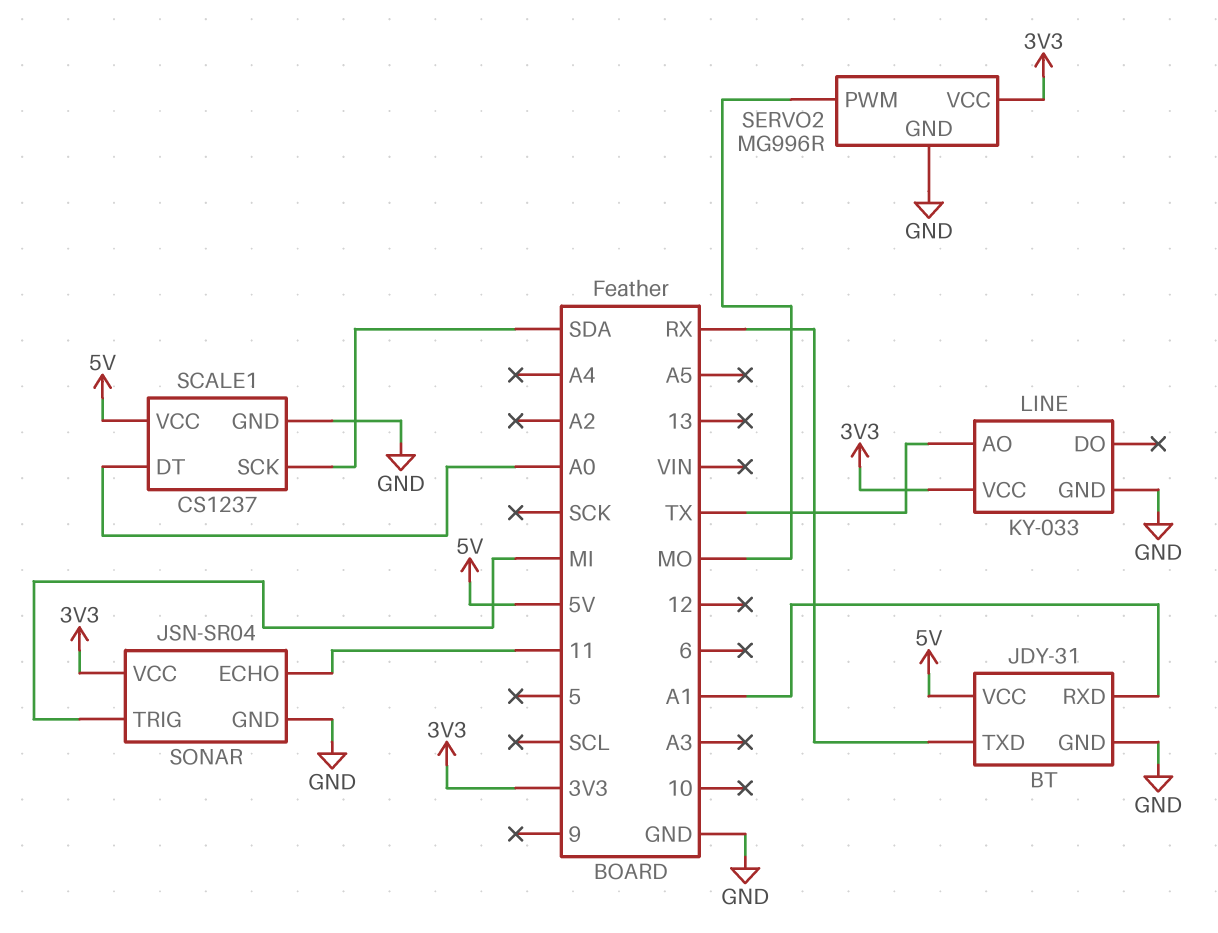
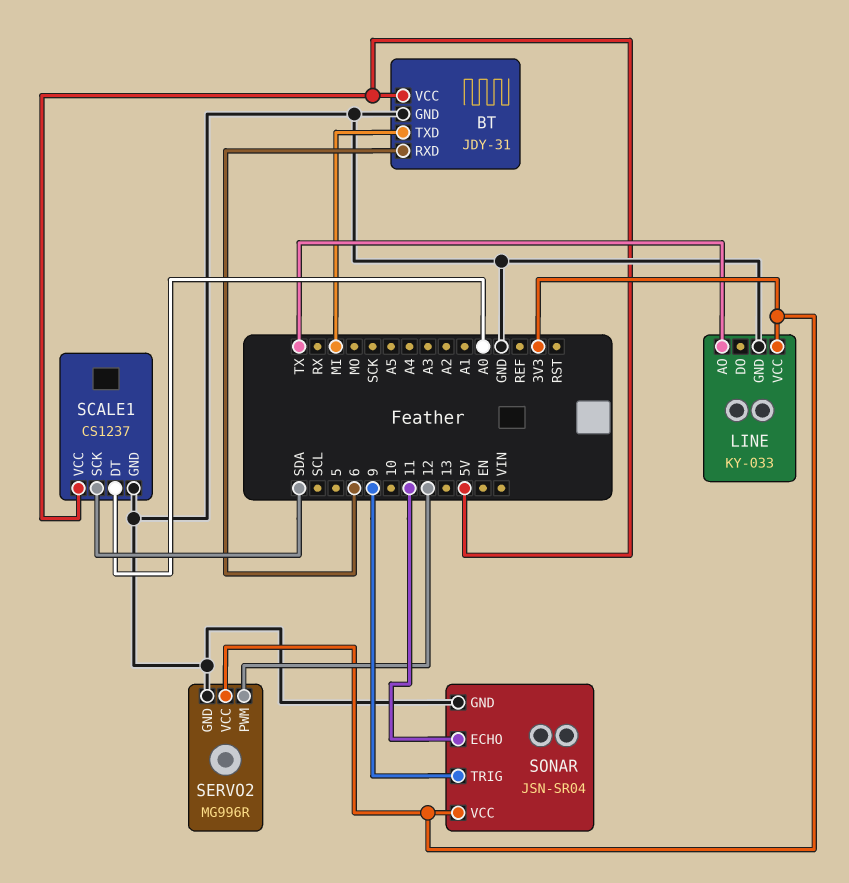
BT pin RXD: A1 -> 6
BT pin TXD: RX -> MI
SERVO2 pin PWM: MO -> 12
SONAR pin TRIG: MI -> 9

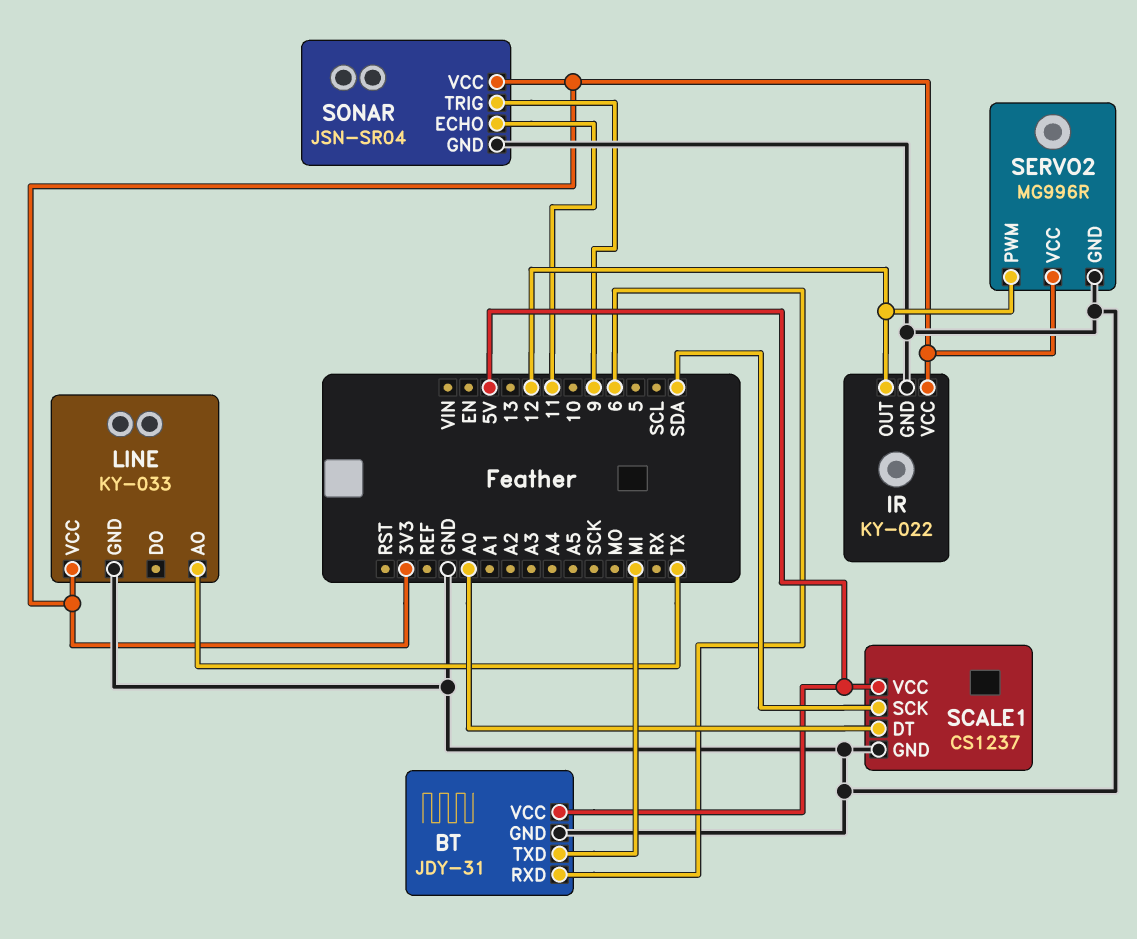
IR: none -> KY-022
IR pin GND: none -> GND
IR pin OUT: none -> 12
IR pin VCC: none -> 3V3

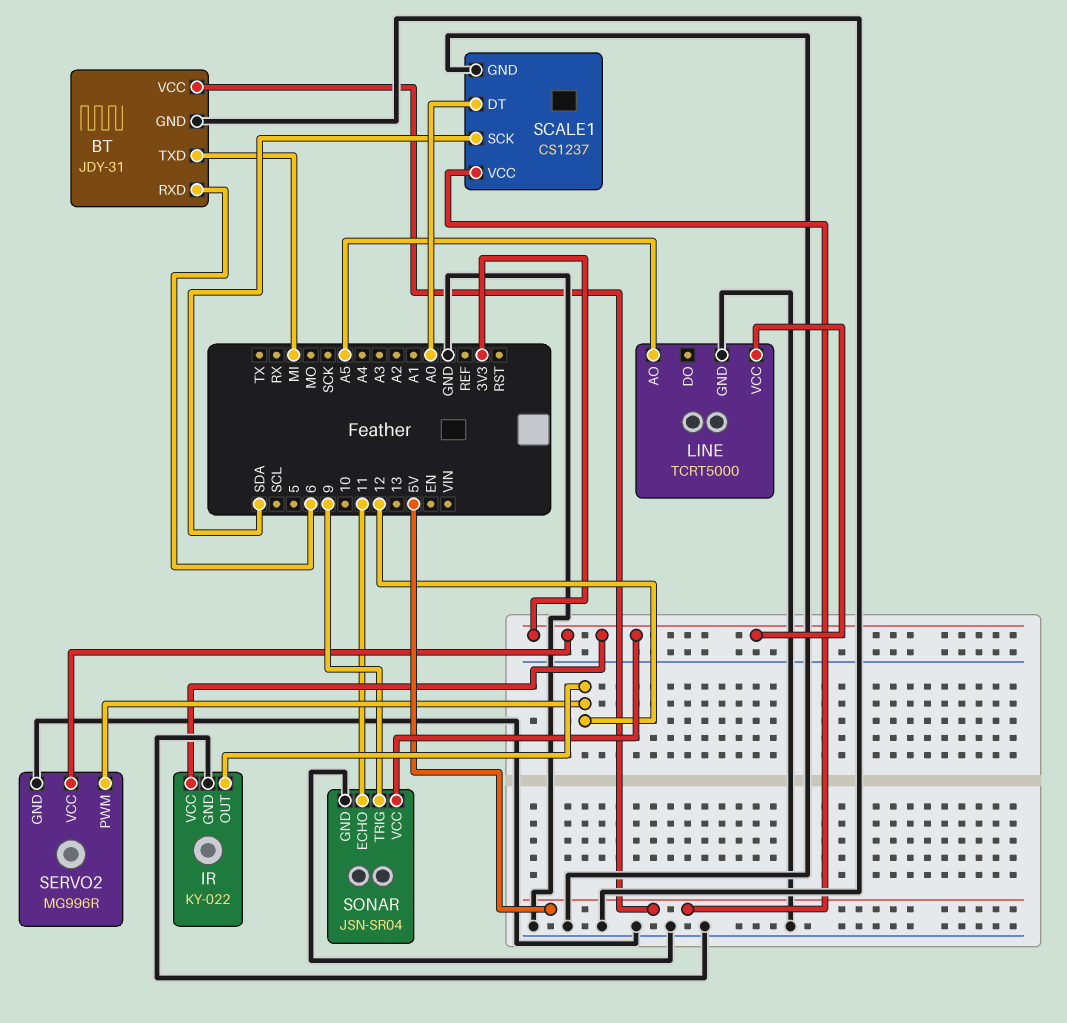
LINE: KY-033 -> TCRT5000
LINE pin AO: TX -> A5

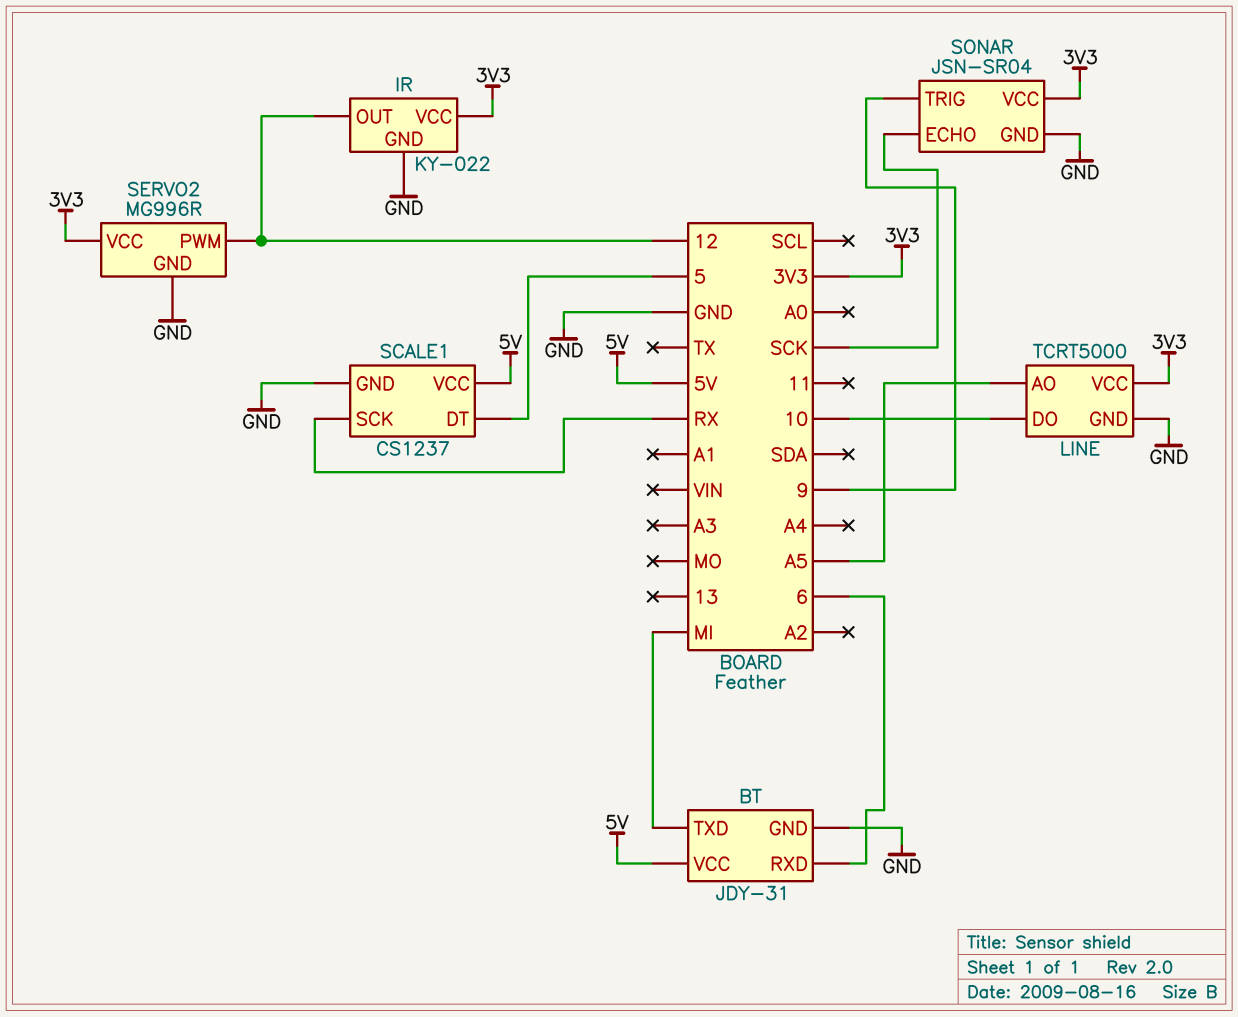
LINE pin DO: none -> 10
SCALE1 pin DT: A0 -> 5
SCALE1 pin SCK: SDA -> RX
SONAR pin ECHO: 11 -> SCK

